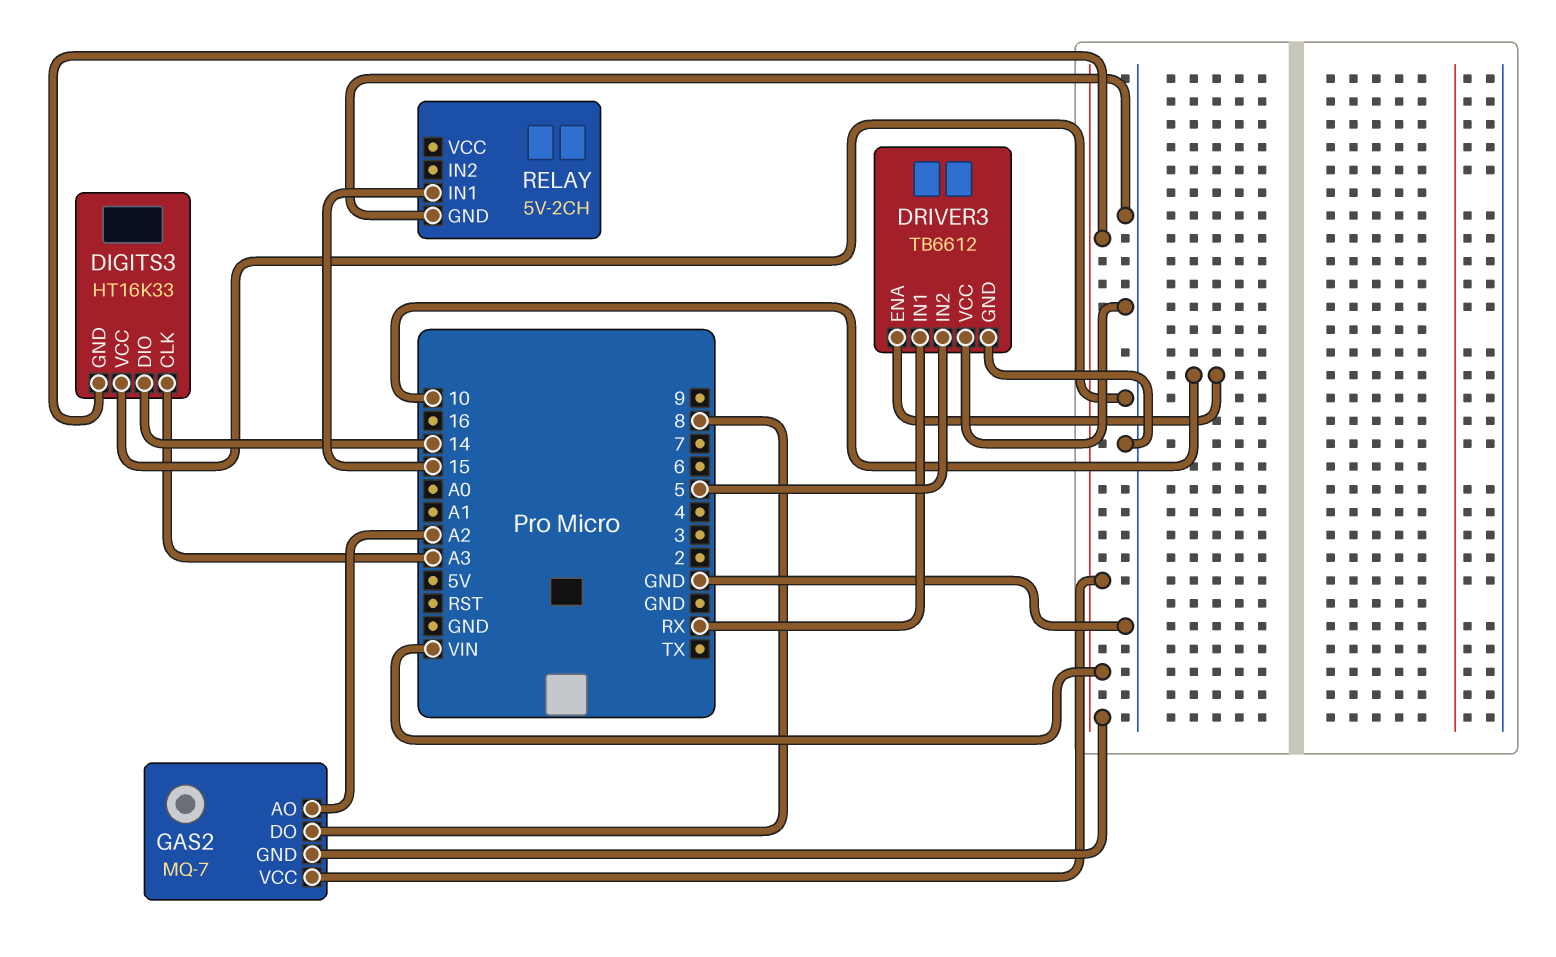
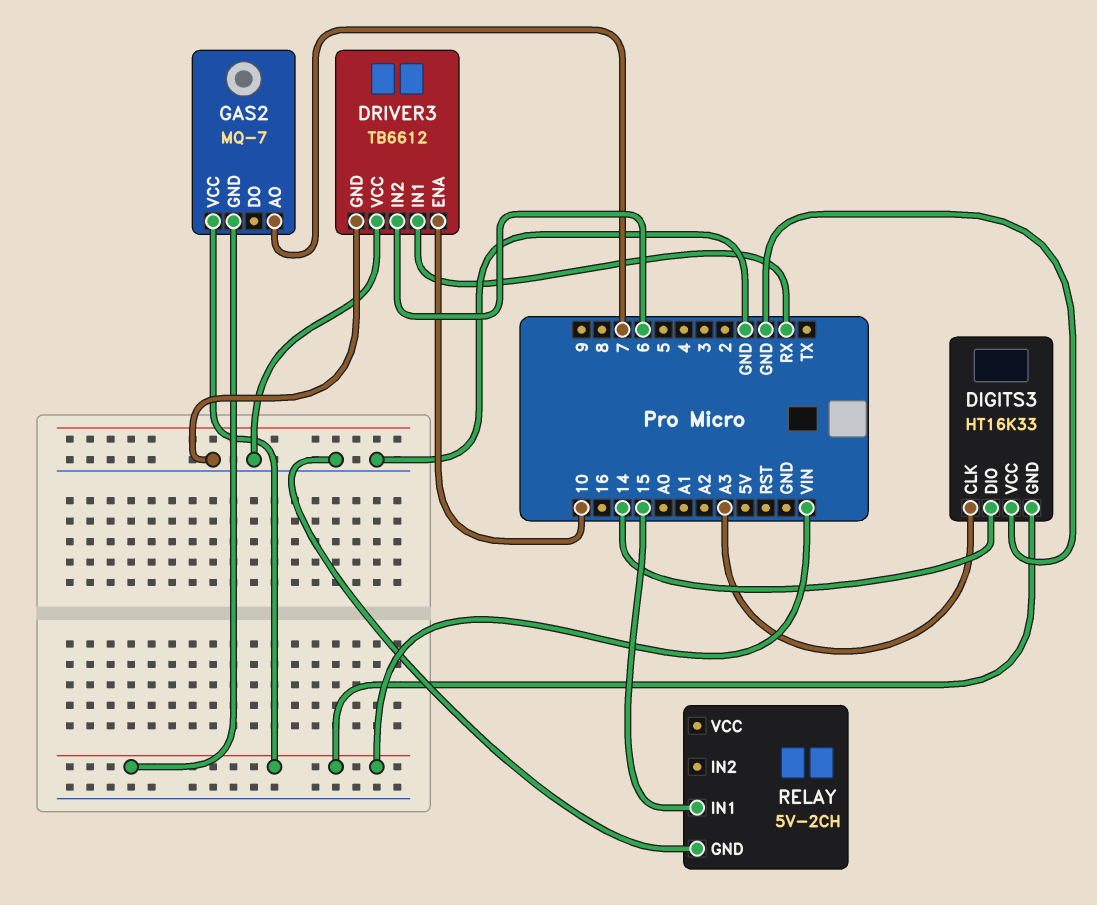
DRIVER3 pin IN2: 5 -> 6
GAS2 pin AO: A2 -> 7
GAS2 pin DO: 8 -> none

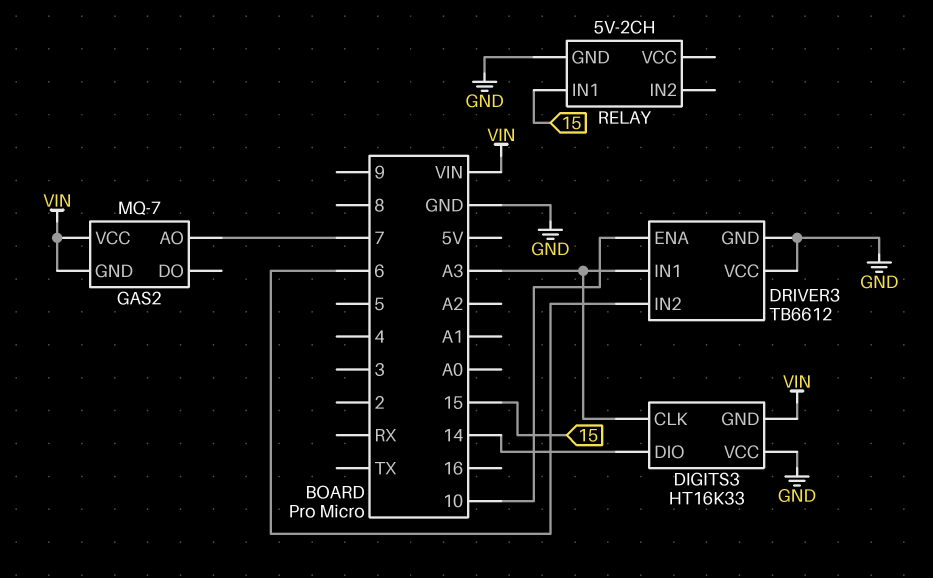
DRIVER3 pin IN1: RX -> A3

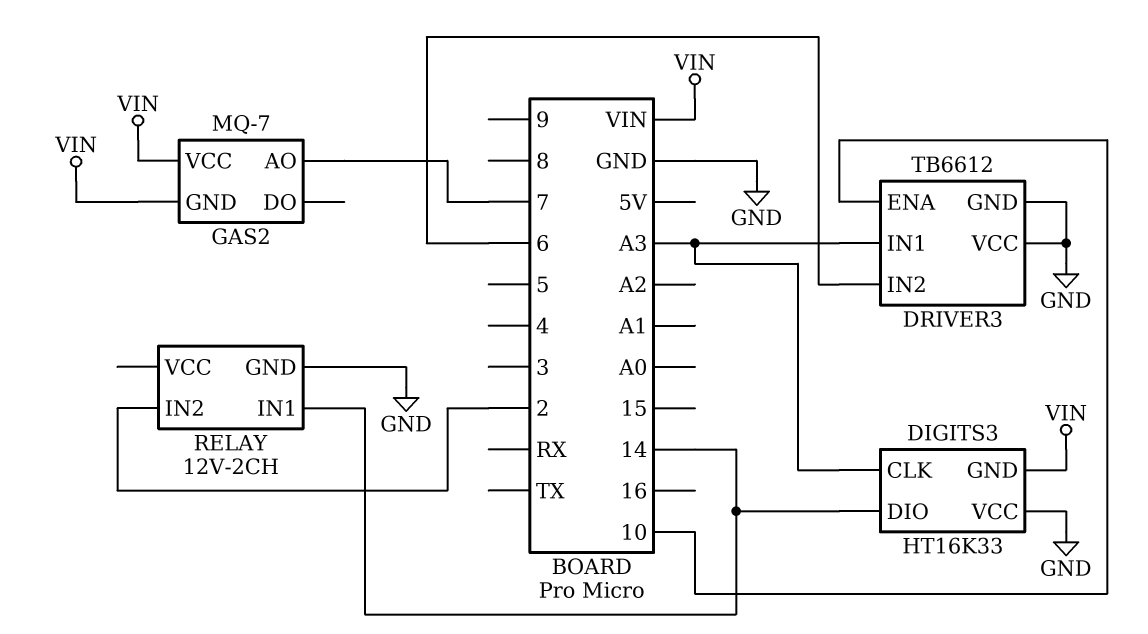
RELAY: 5V-2CH -> 12V-2CH
RELAY pin IN1: 15 -> 14
RELAY pin IN2: none -> 2

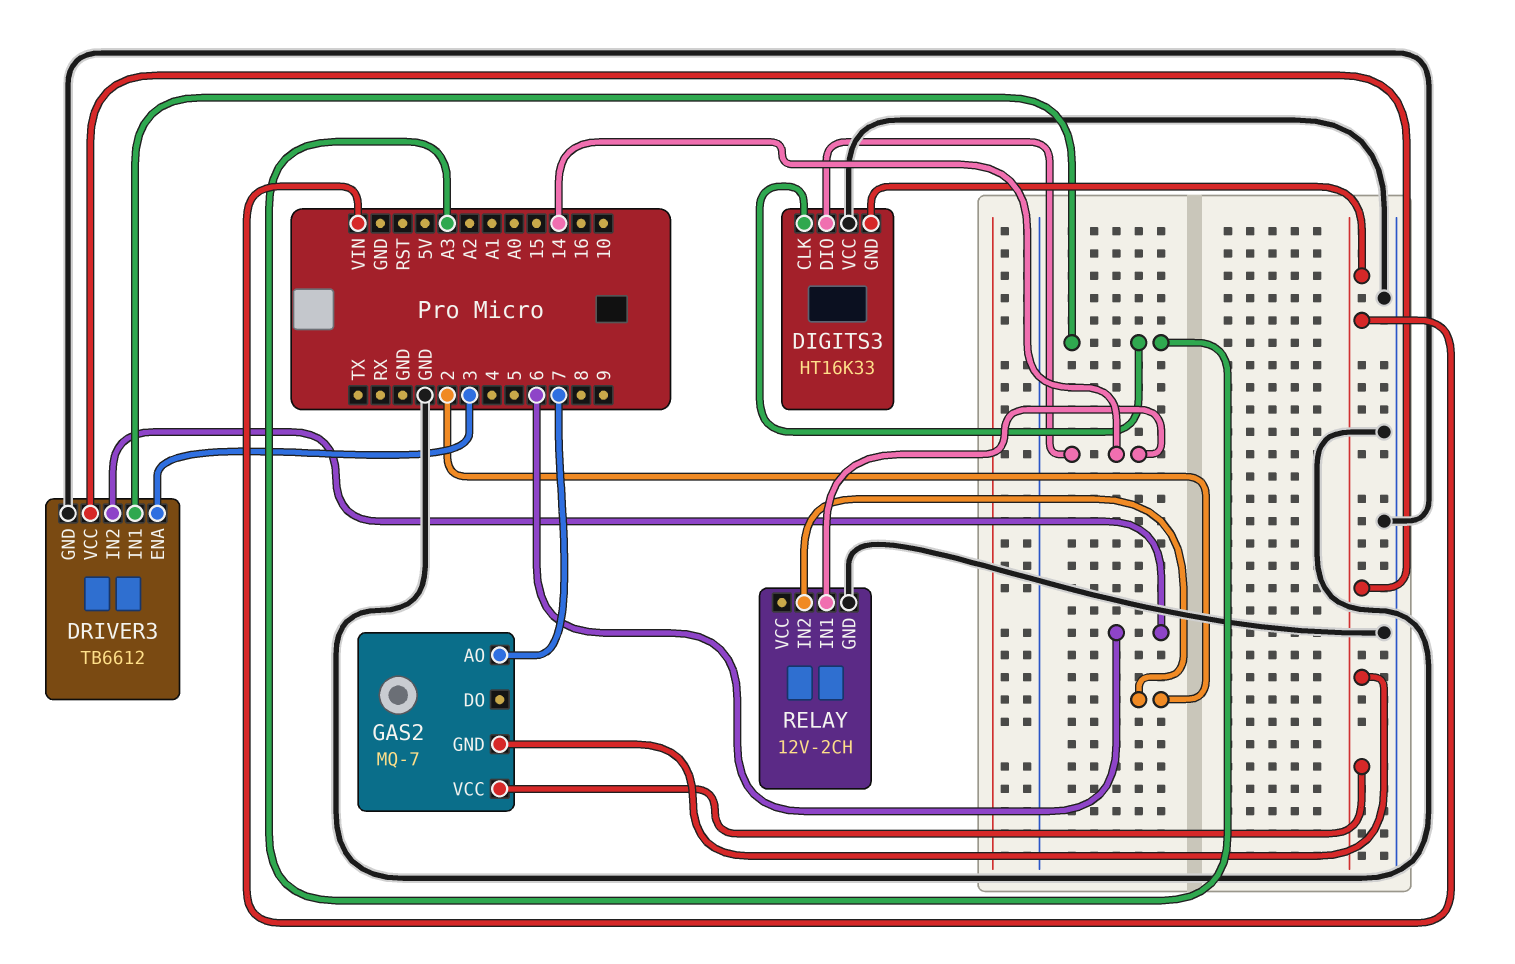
DRIVER3 pin ENA: 10 -> 3
DRIVER3 pin VCC: GND -> VIN

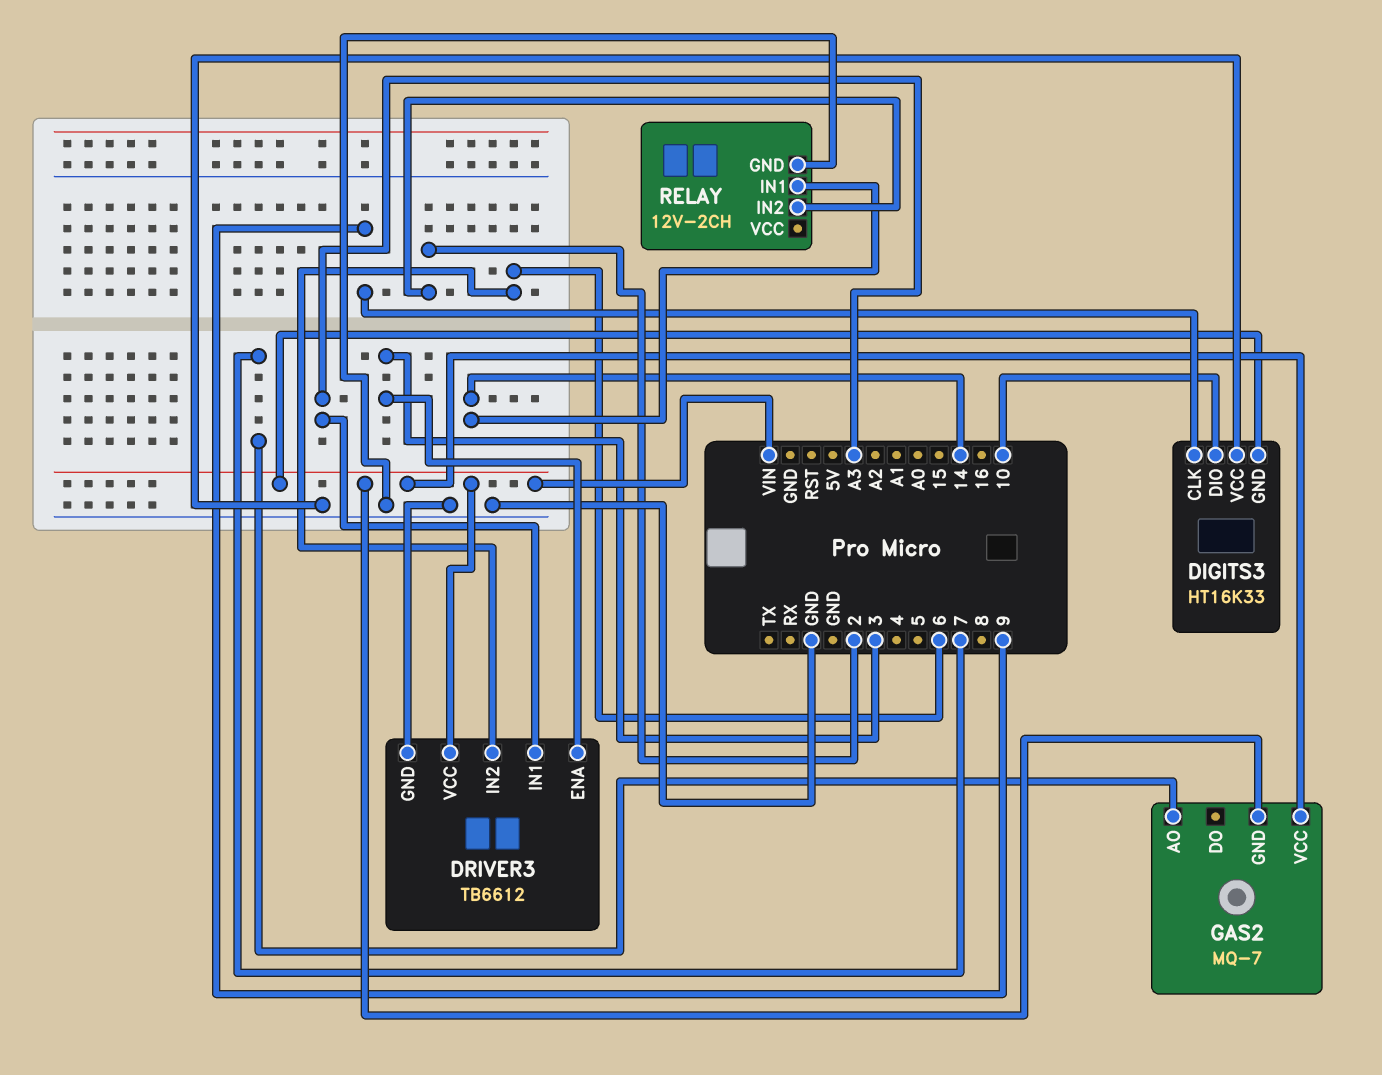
DIGITS3 pin CLK: A3 -> 9
DIGITS3 pin DIO: 14 -> 10

